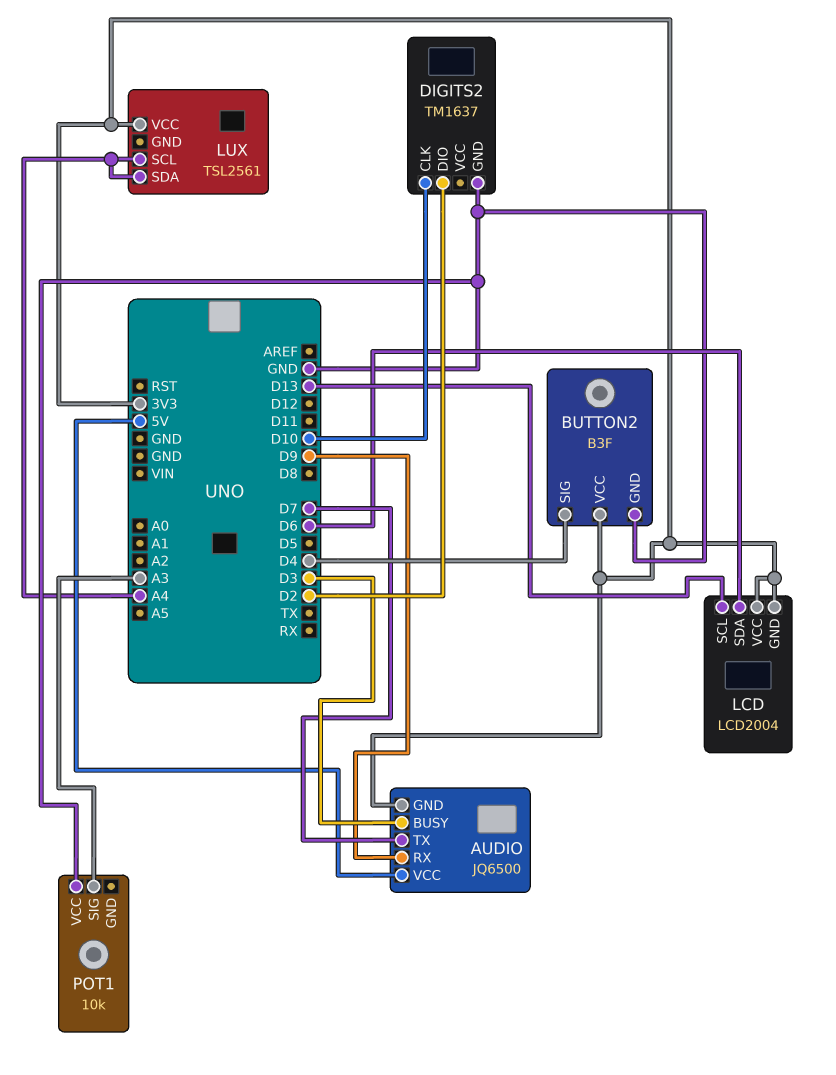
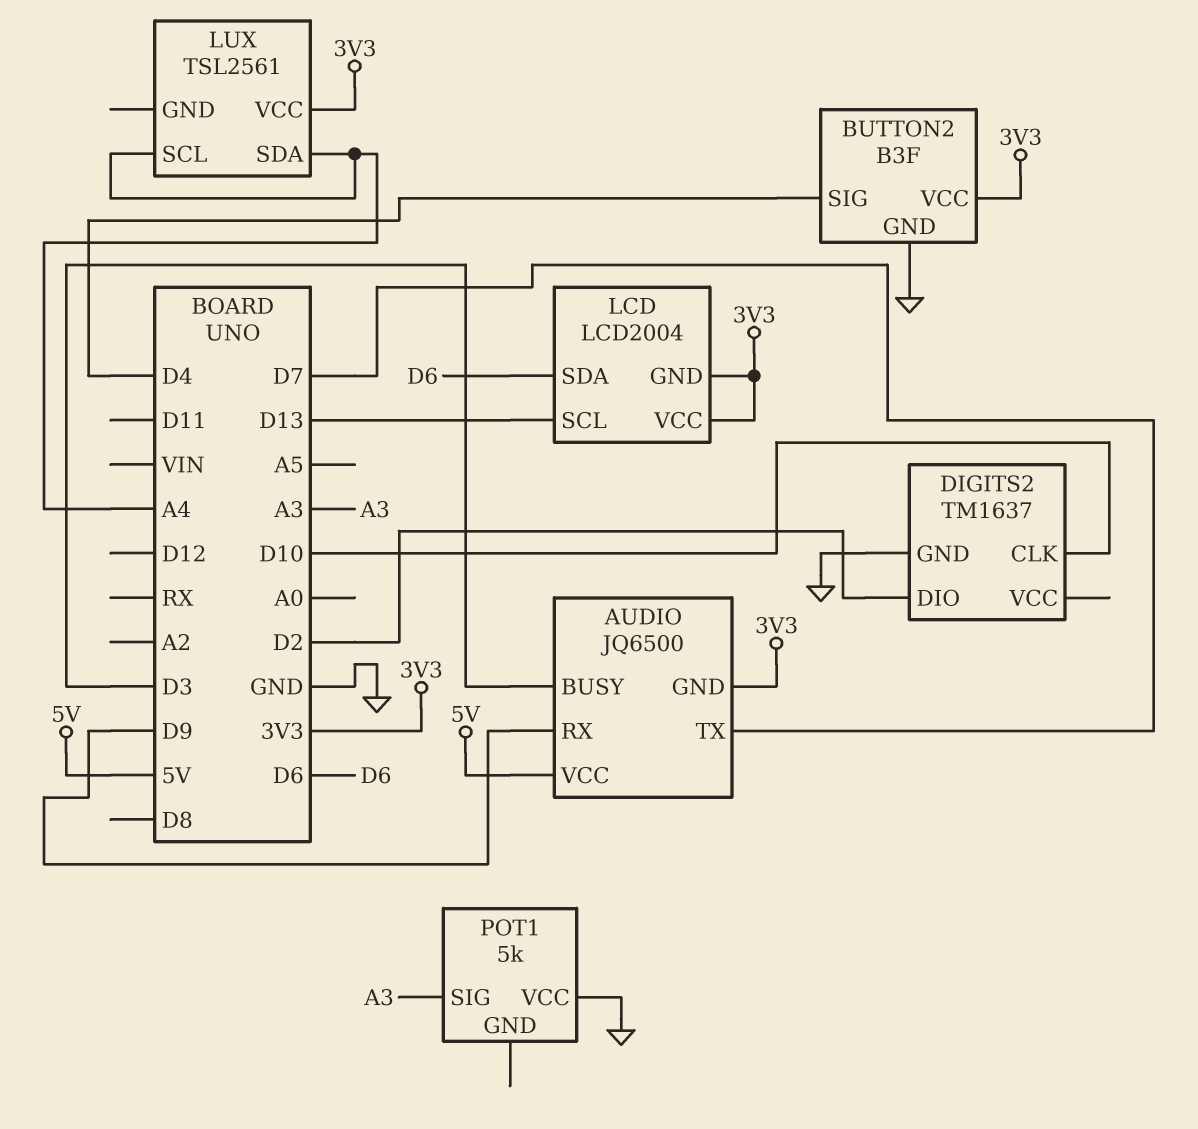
POT1: 10k -> 5k

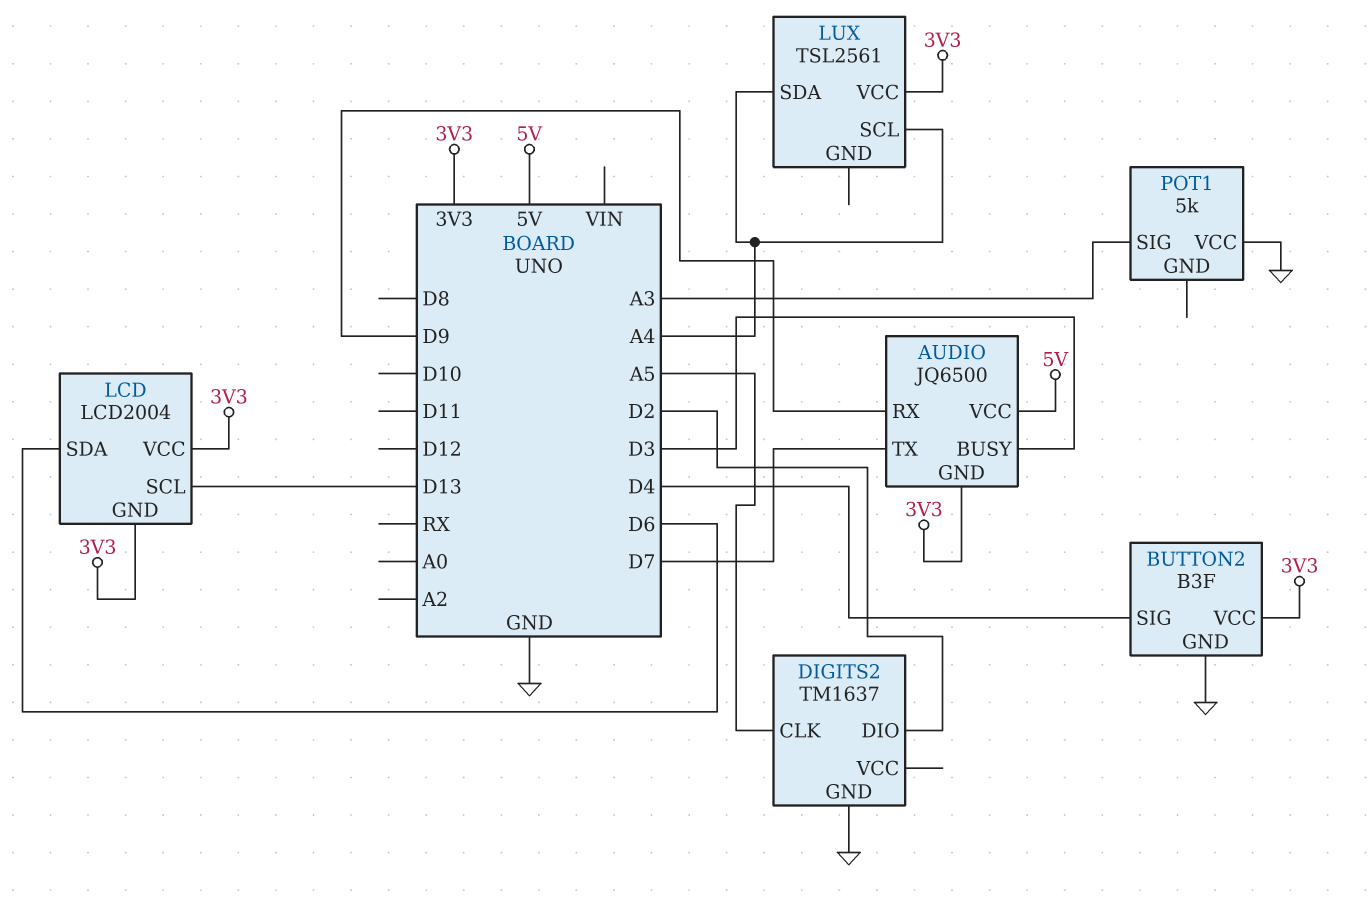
DIGITS2 pin CLK: D10 -> A5

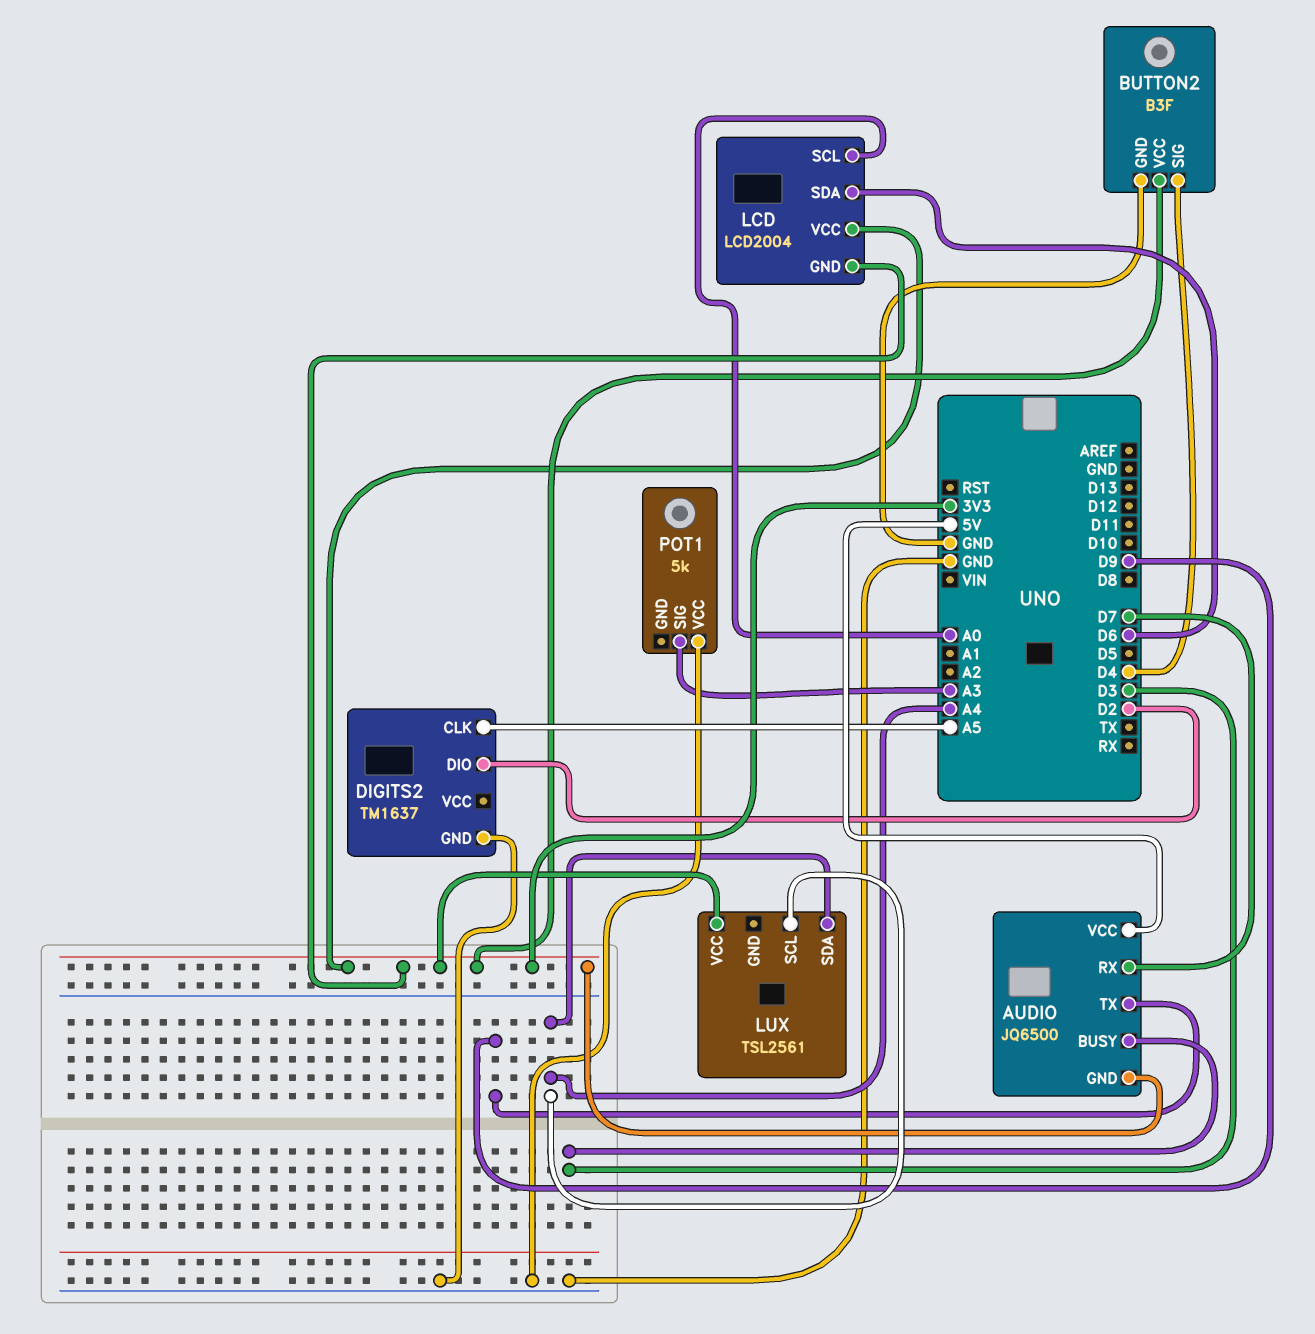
AUDIO pin RX: D9 -> D7
AUDIO pin TX: D7 -> D9
LCD pin SCL: D13 -> A0

